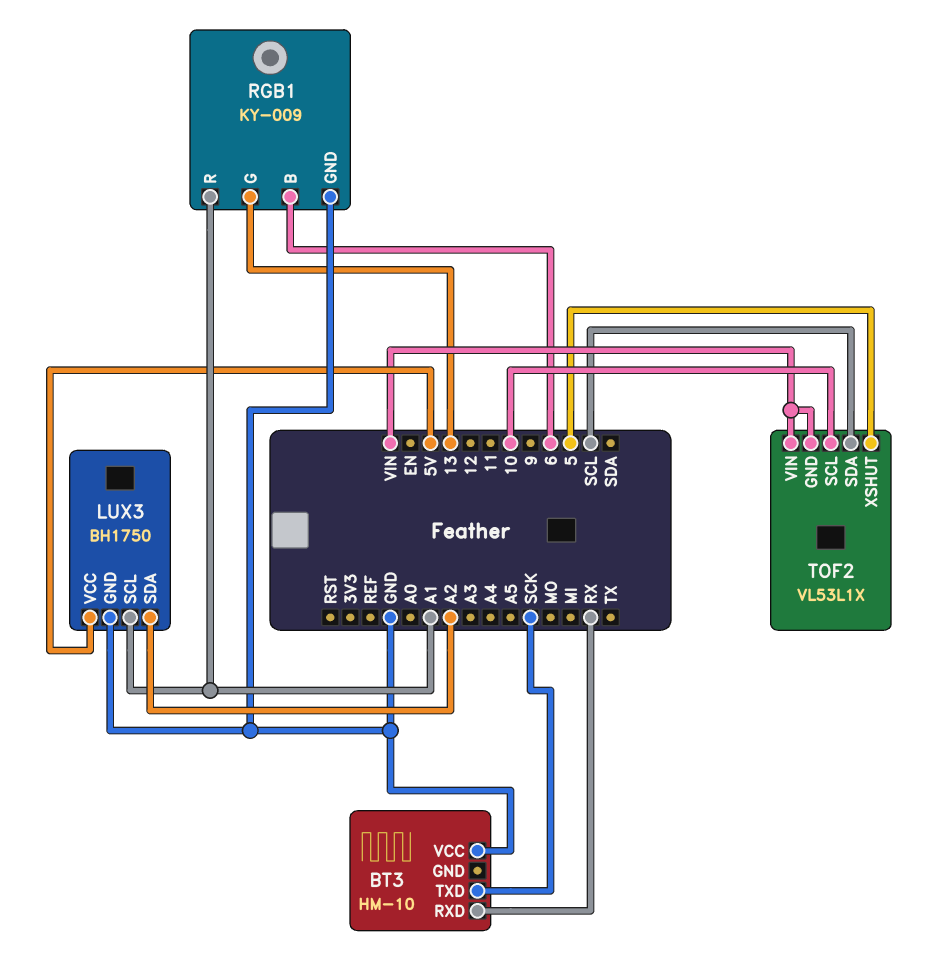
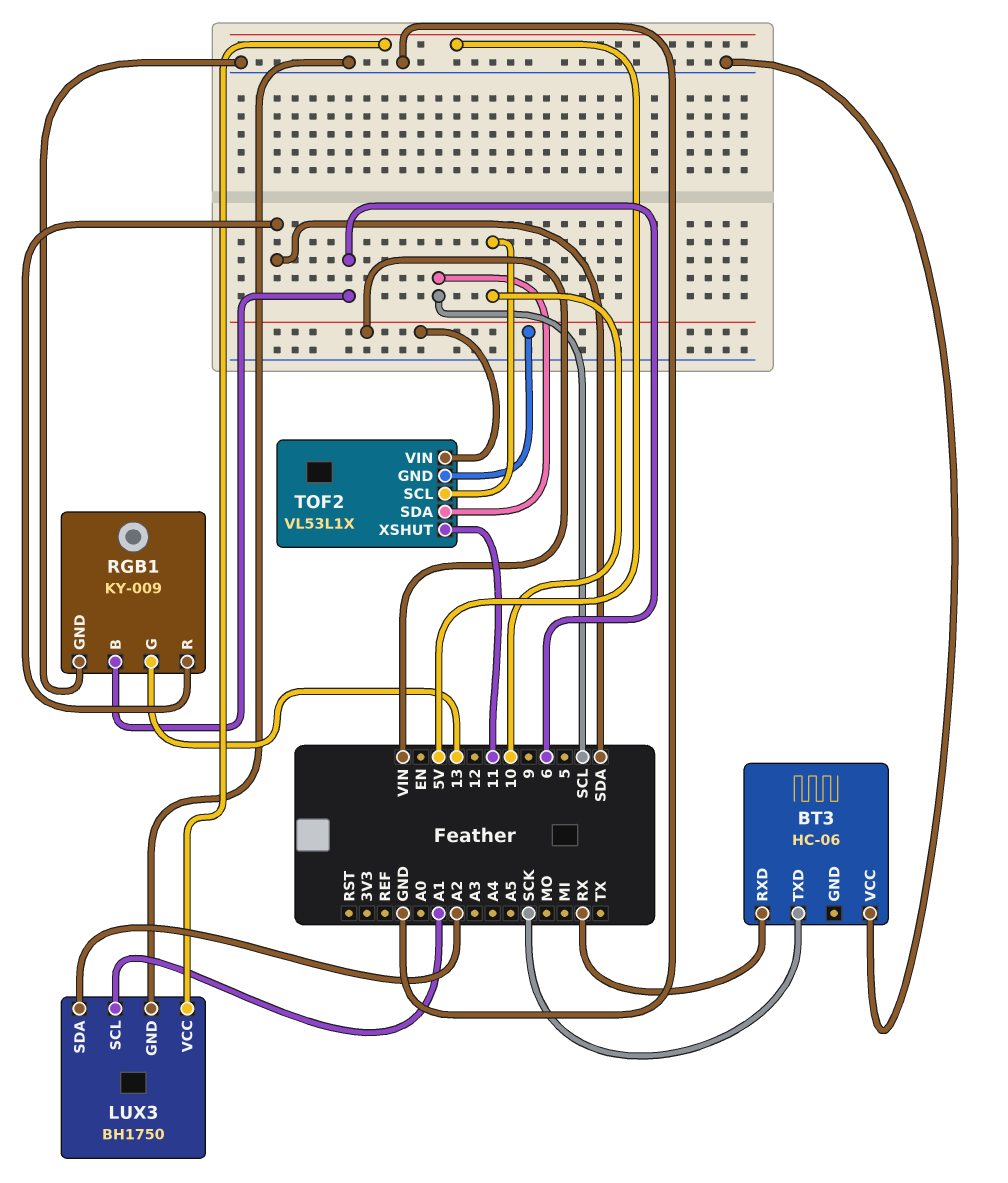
BT3: HM-10 -> HC-06
RGB1 pin R: A1 -> SDA
TOF2 pin XSHUT: 5 -> 11

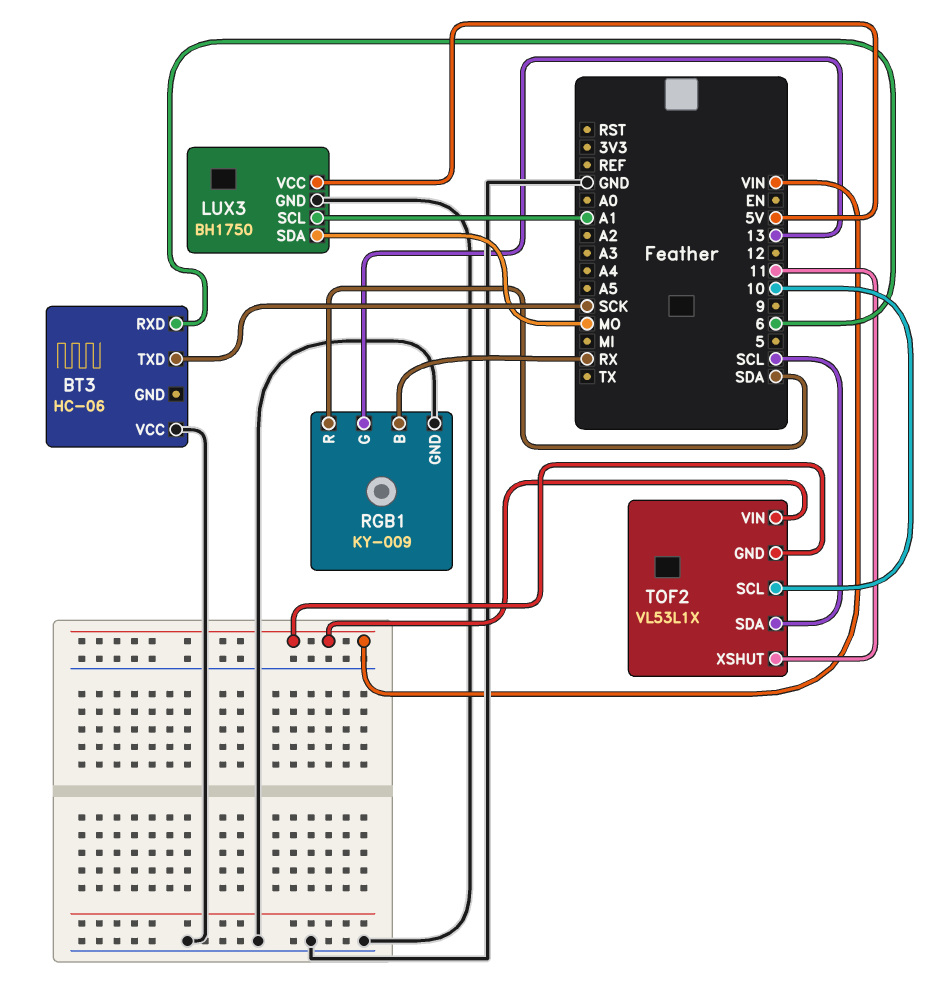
BT3 pin RXD: RX -> 6
LUX3 pin SDA: A2 -> MO
RGB1 pin B: 6 -> RX

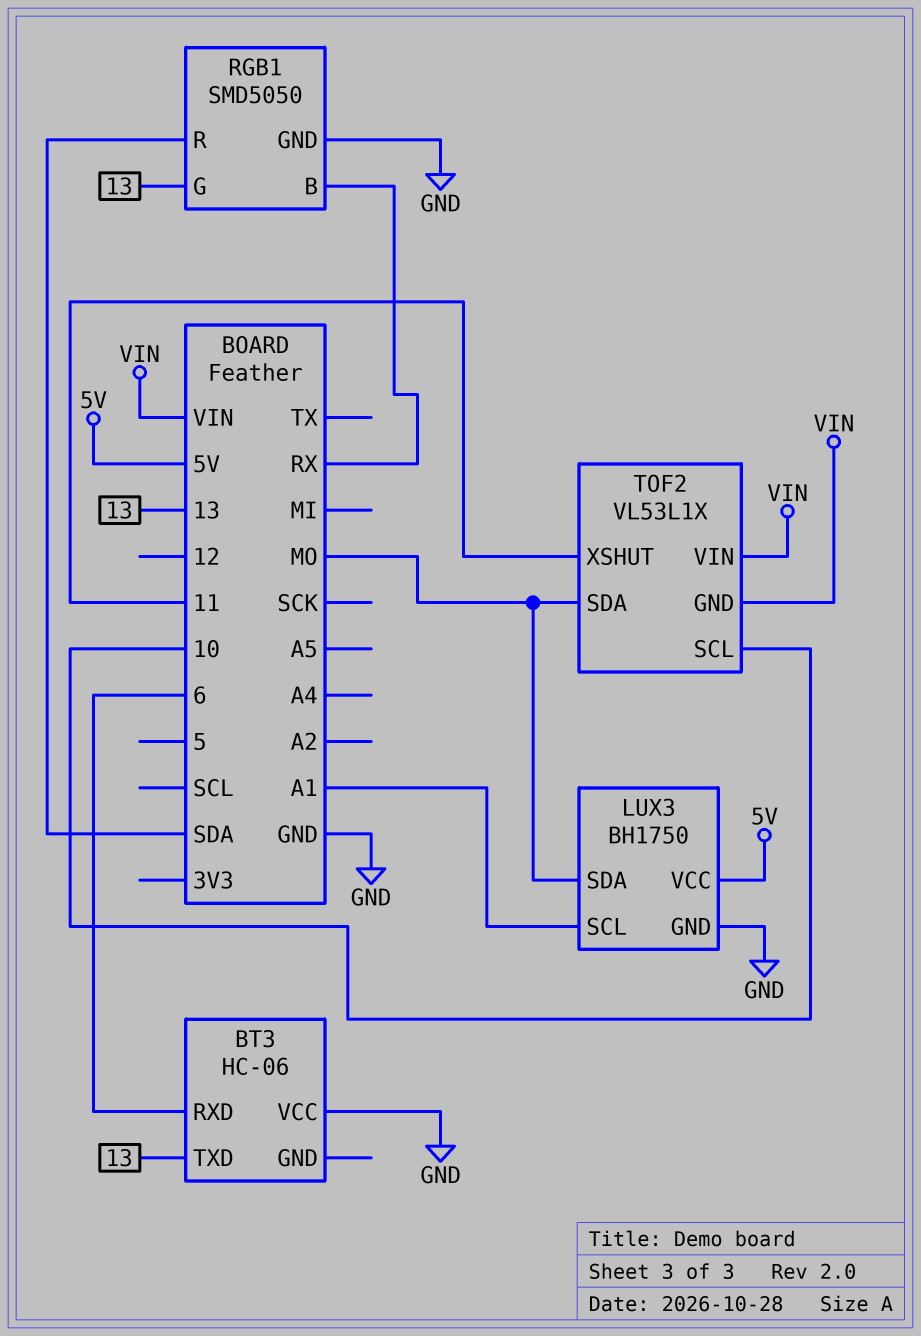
BT3 pin TXD: SCK -> 13
RGB1: KY-009 -> SMD5050
TOF2 pin SDA: SCL -> MO

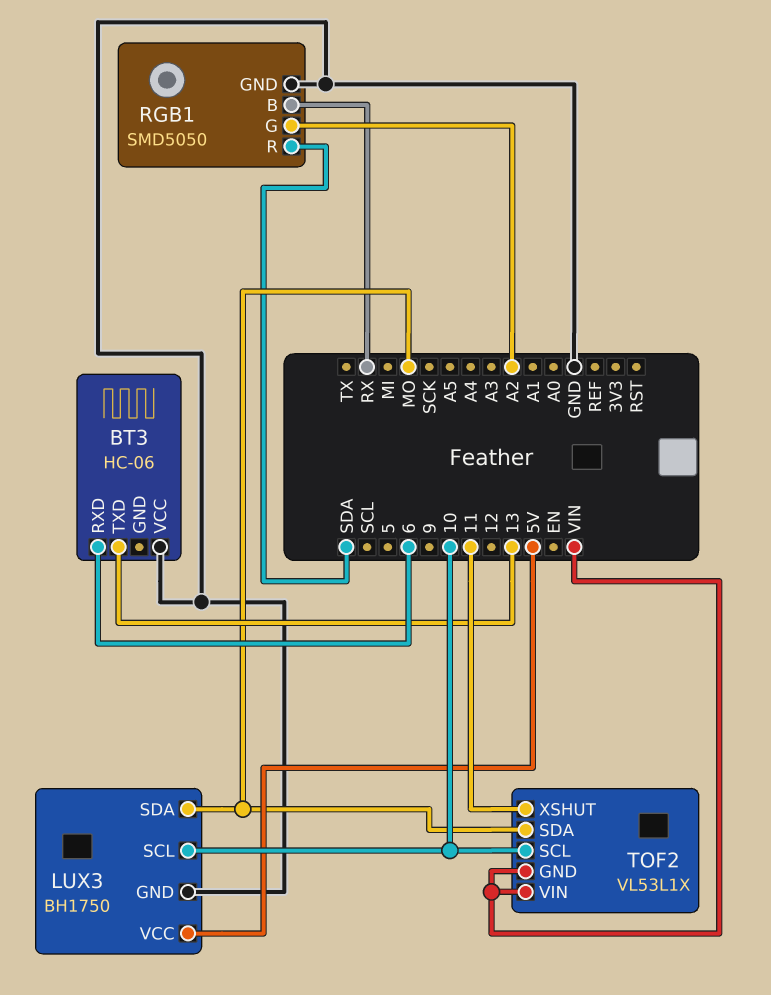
LUX3 pin SCL: A1 -> 10
RGB1 pin G: 13 -> A2

